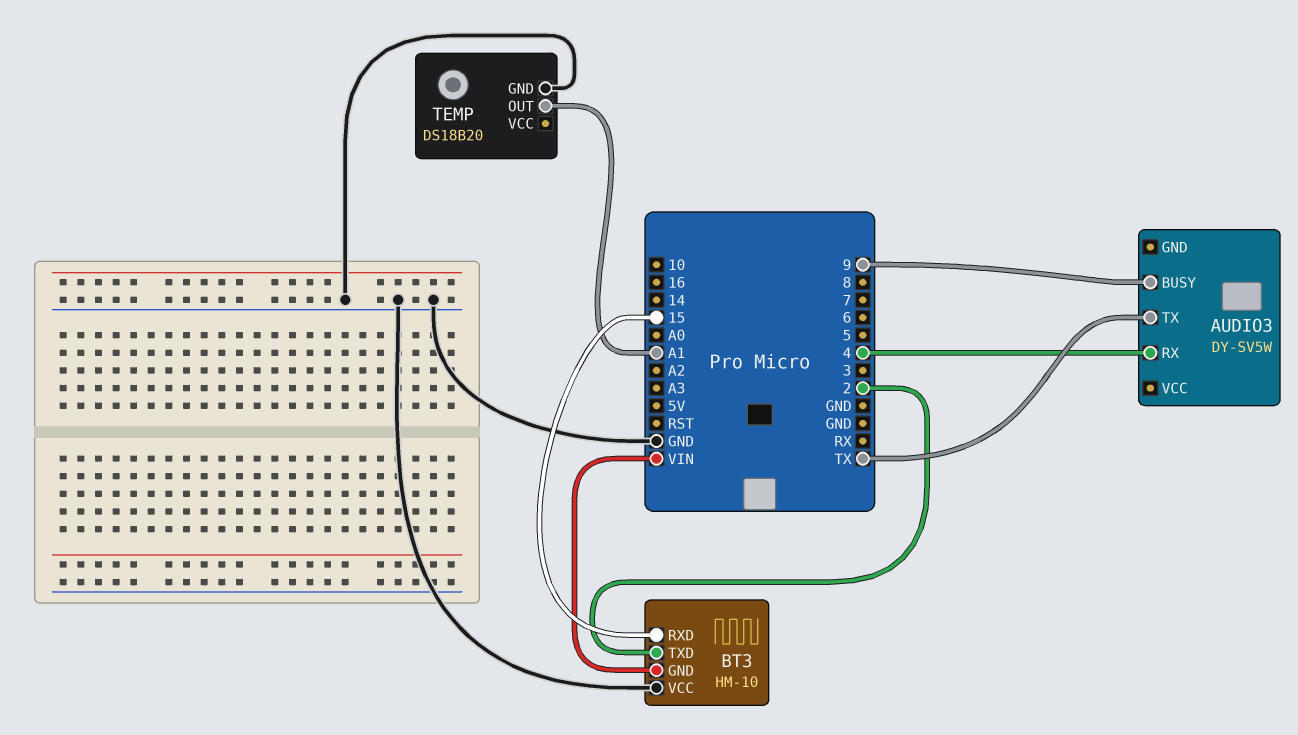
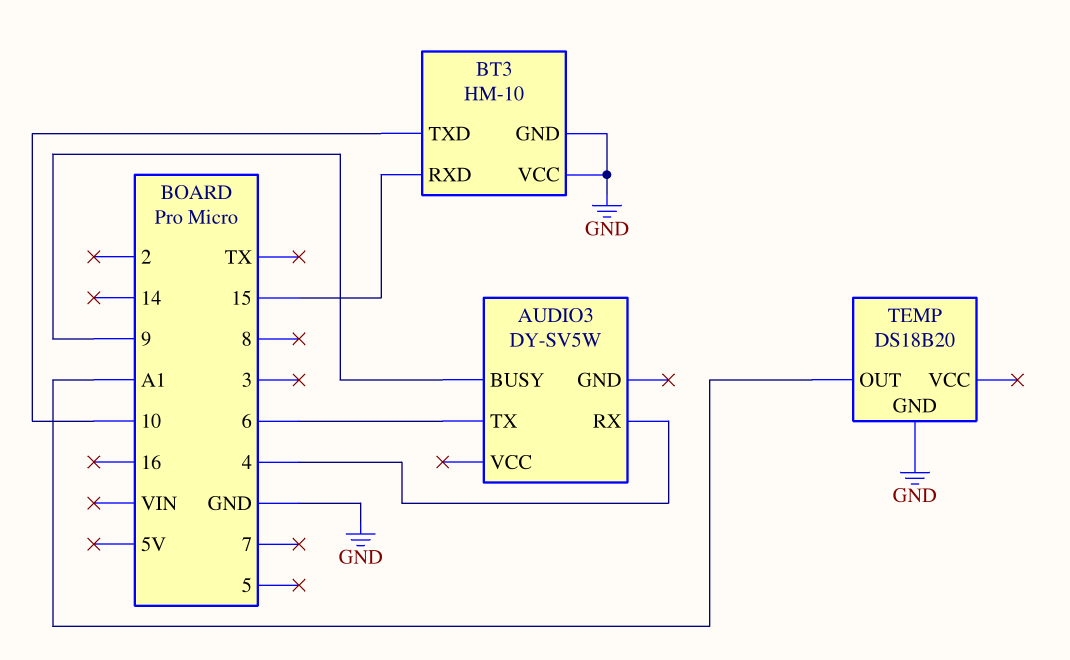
AUDIO3 pin TX: TX -> 6
BT3 pin GND: VIN -> GND
BT3 pin TXD: 2 -> 10

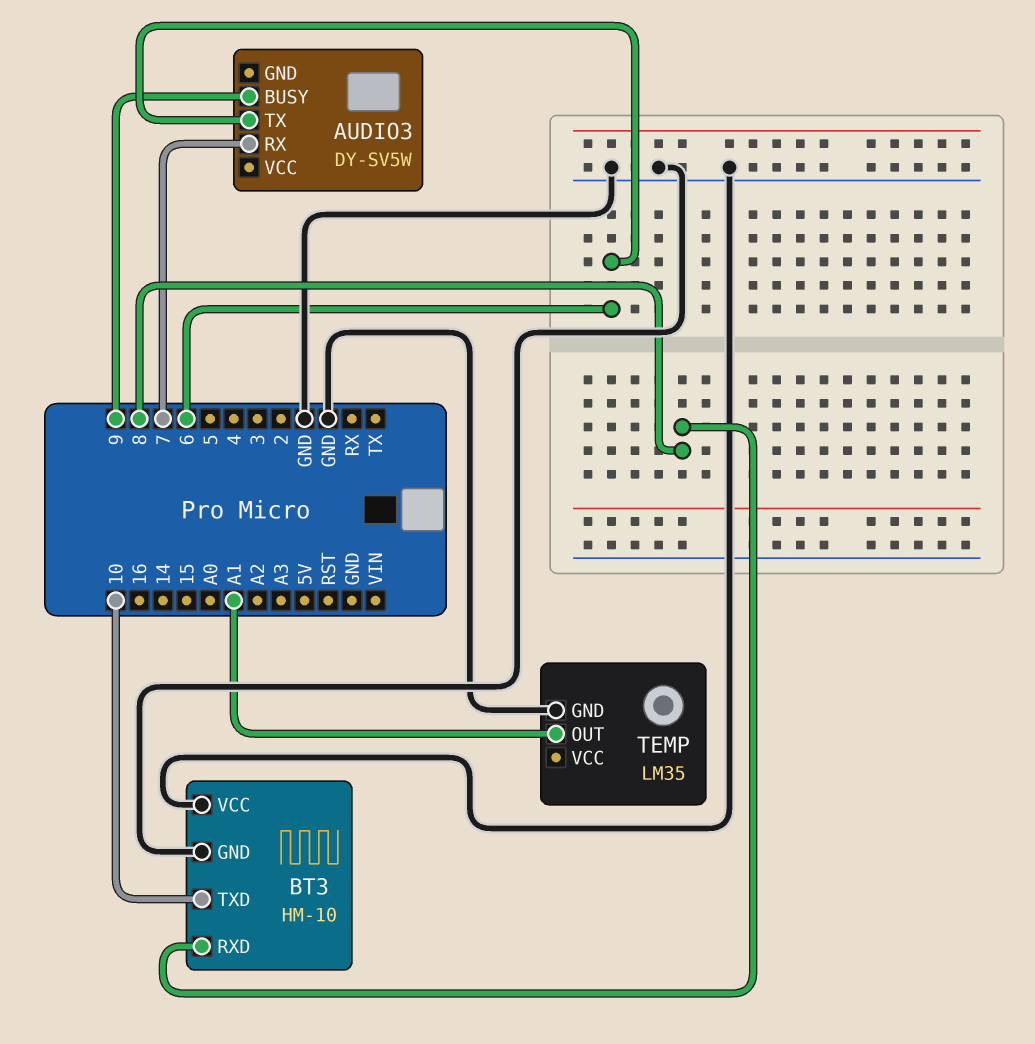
AUDIO3 pin RX: 4 -> 7
BT3 pin RXD: 15 -> 8
TEMP: DS18B20 -> LM35

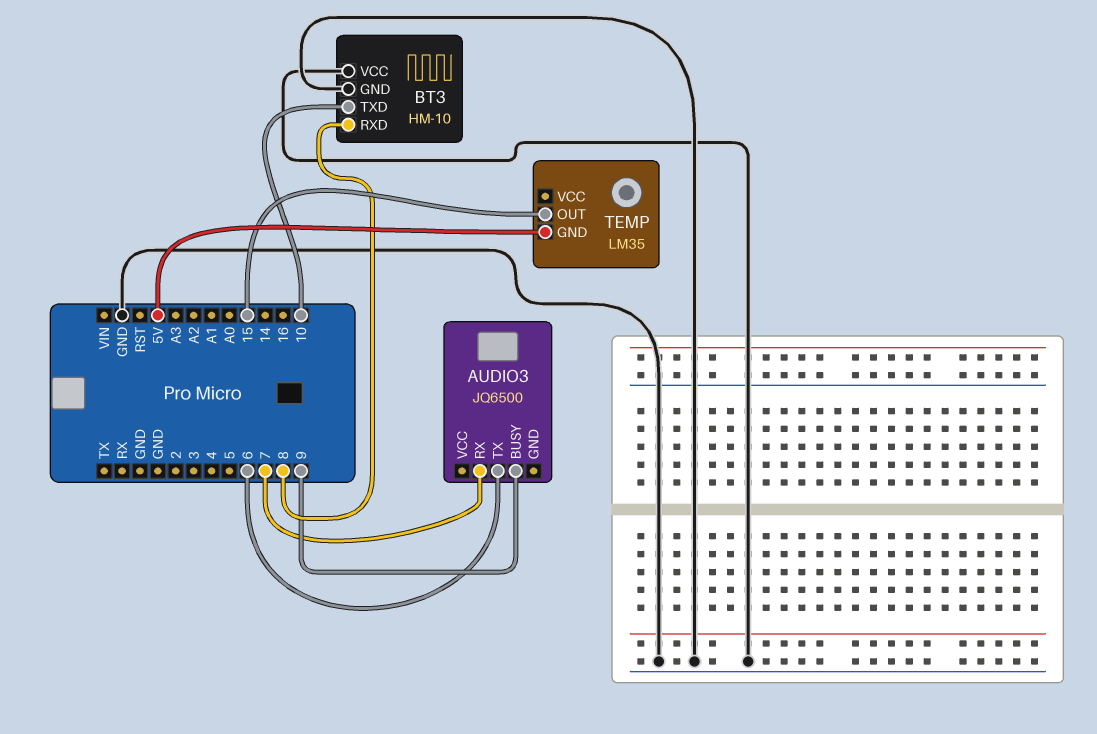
AUDIO3: DY-SV5W -> JQ6500
TEMP pin GND: GND -> 5V
TEMP pin OUT: A1 -> 15

